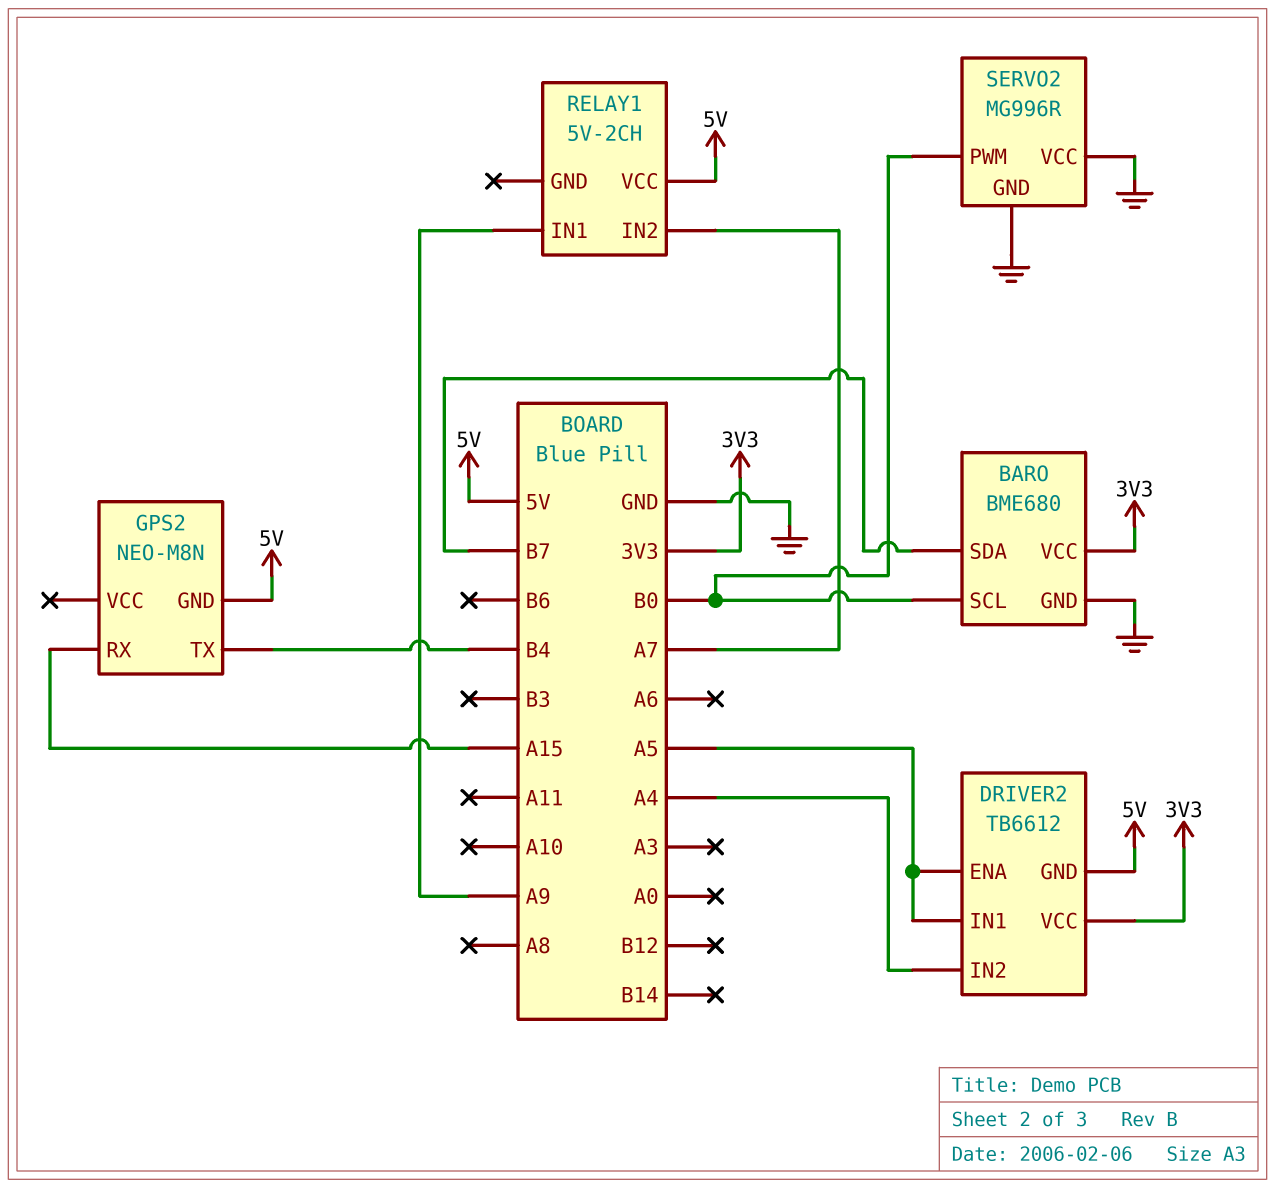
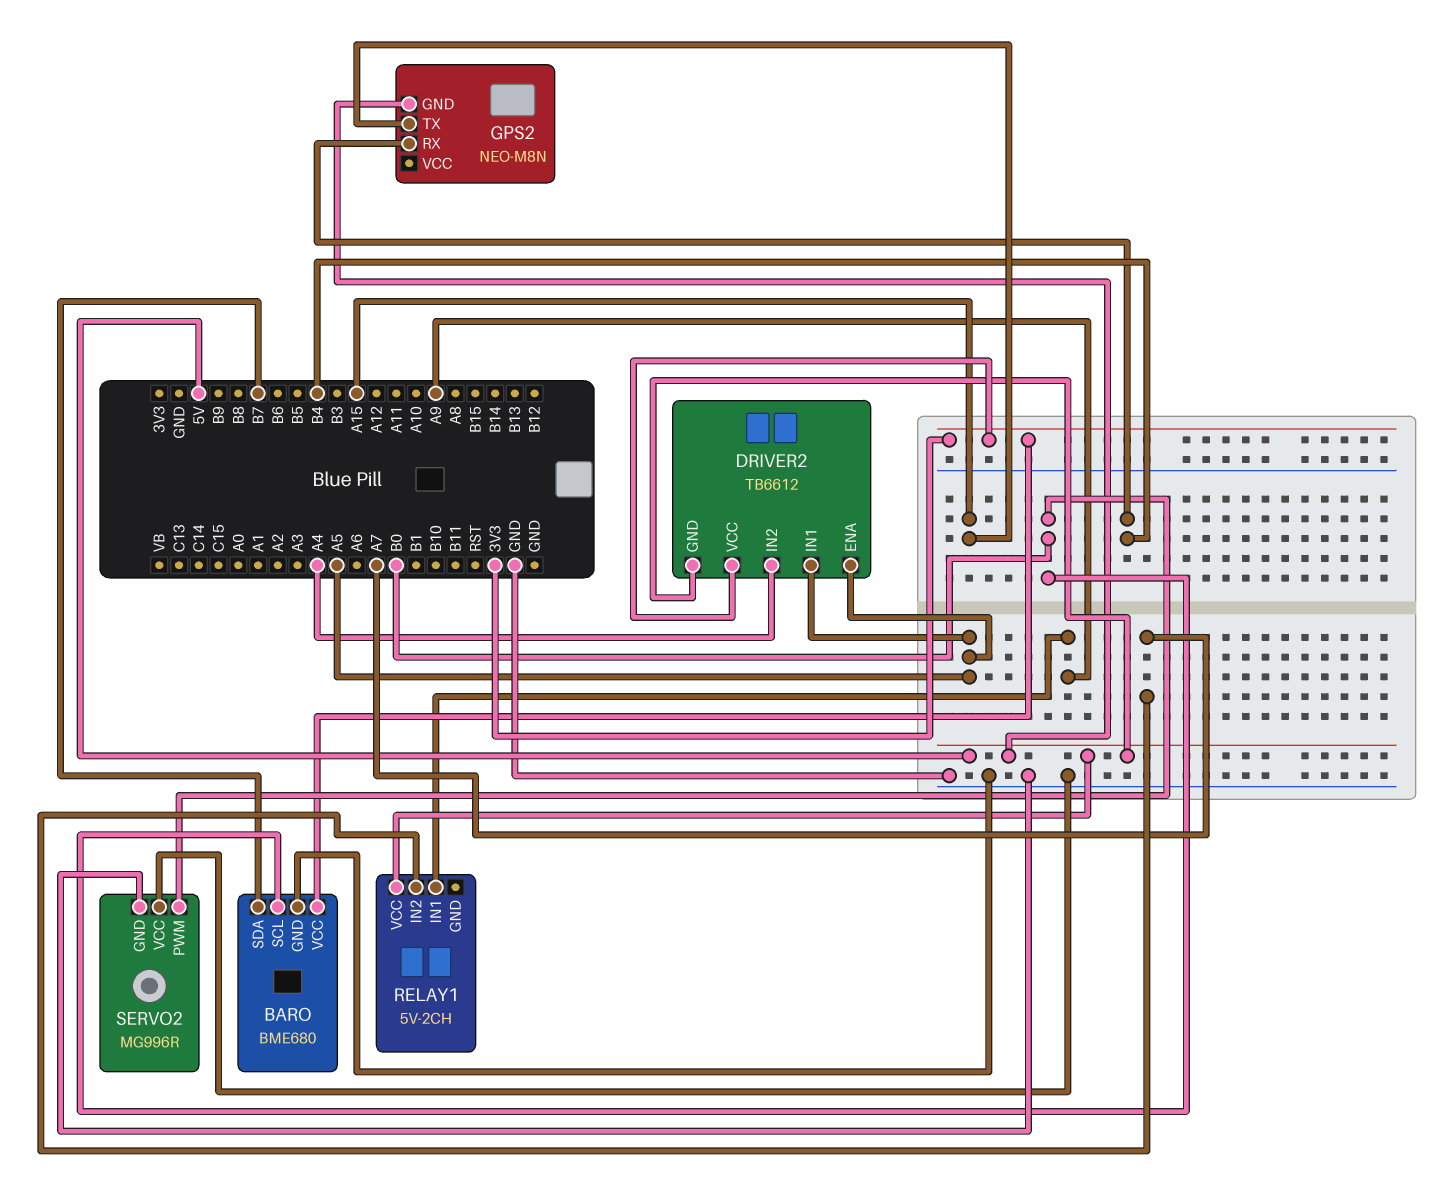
GPS2 pin RX: A15 -> B4
GPS2 pin TX: B4 -> A15

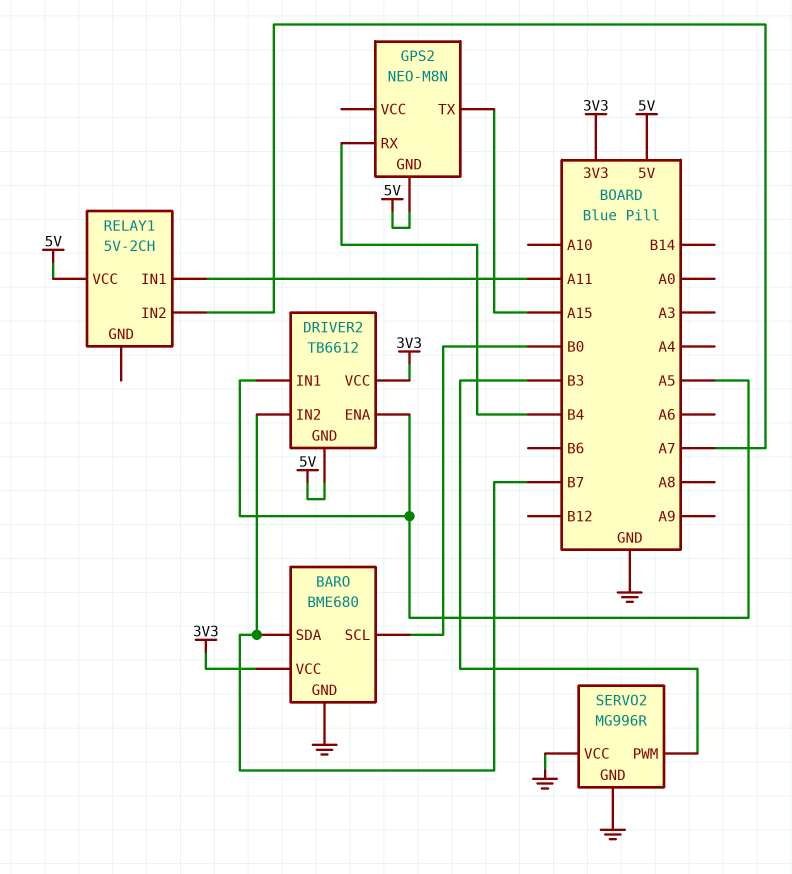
DRIVER2 pin IN2: A4 -> B7
RELAY1 pin IN1: A9 -> A11
SERVO2 pin PWM: B0 -> B3

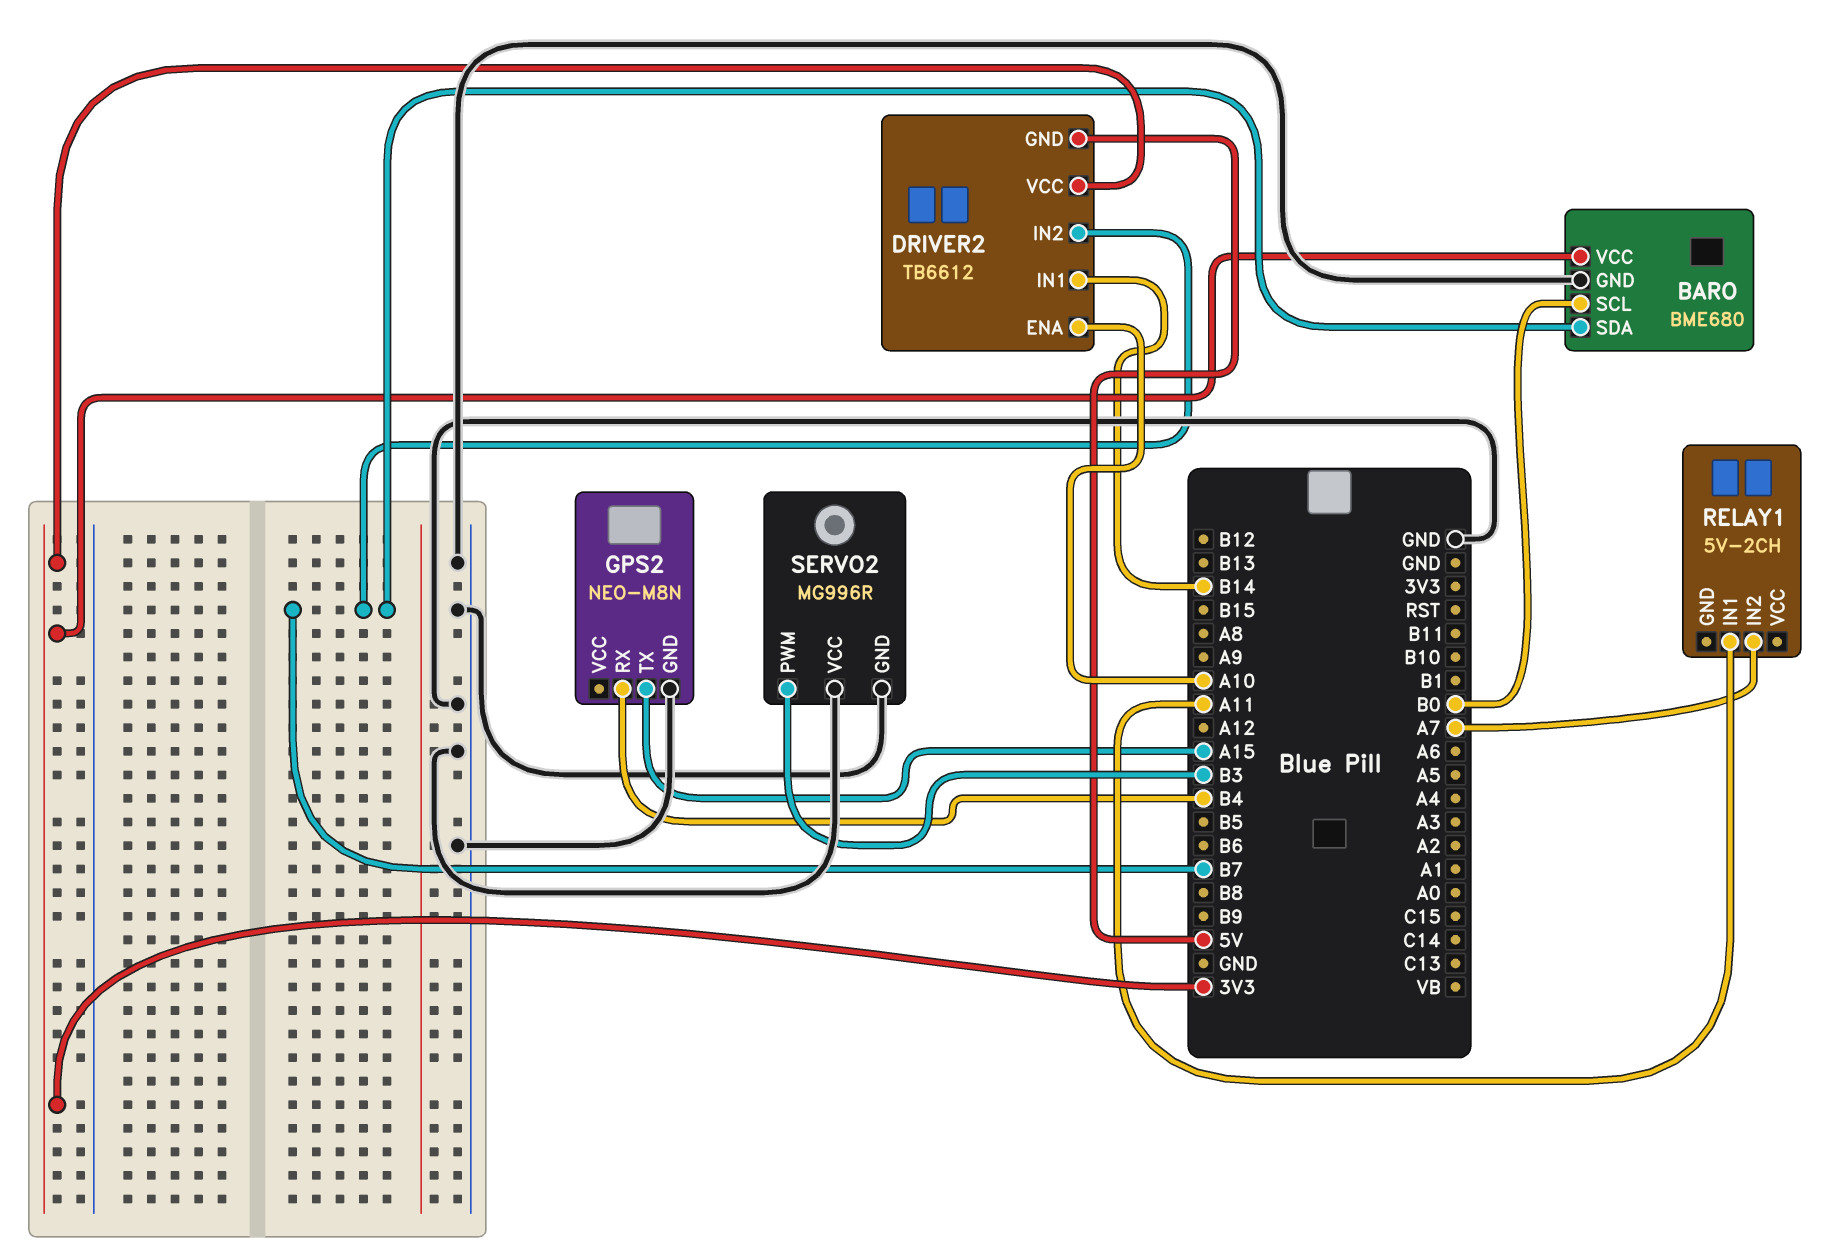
DRIVER2 pin ENA: A5 -> A10
DRIVER2 pin IN1: A5 -> B14
GPS2 pin GND: 5V -> GND
RELAY1 pin VCC: 5V -> none

